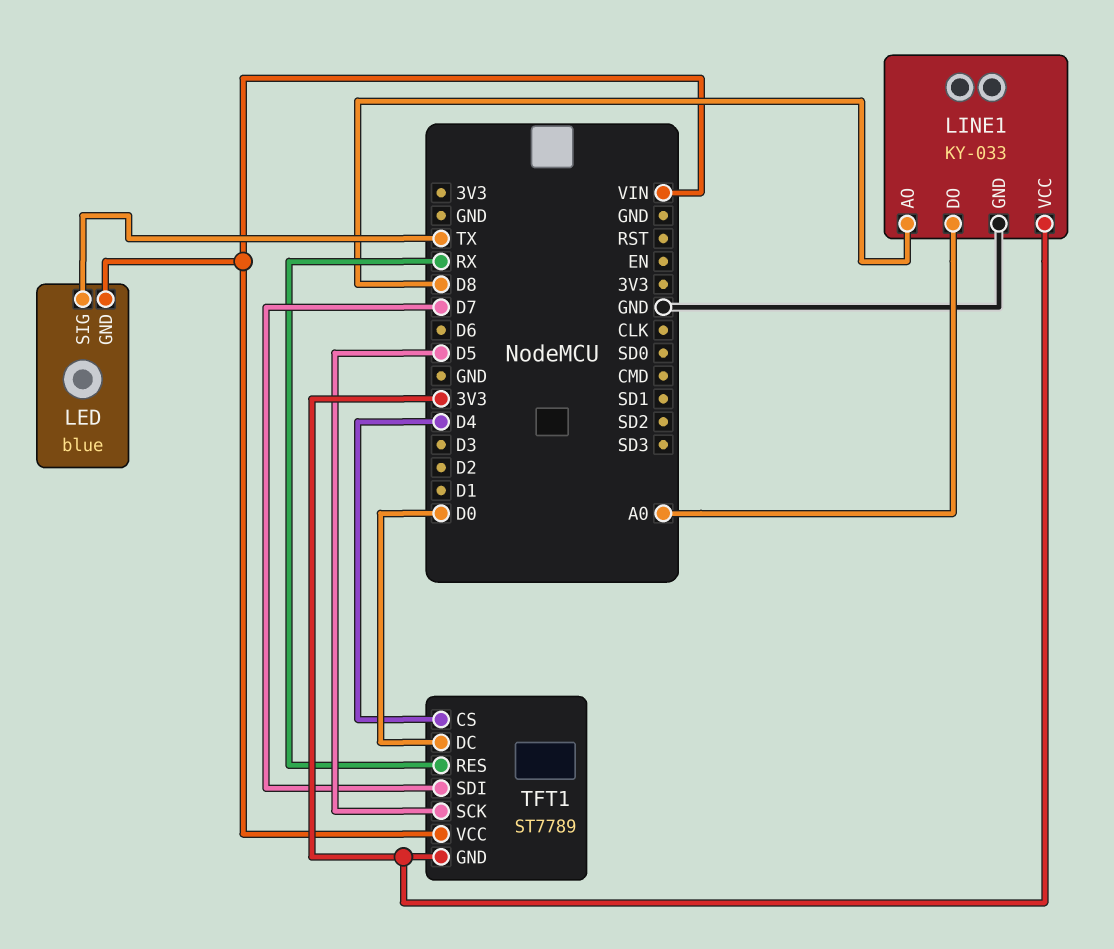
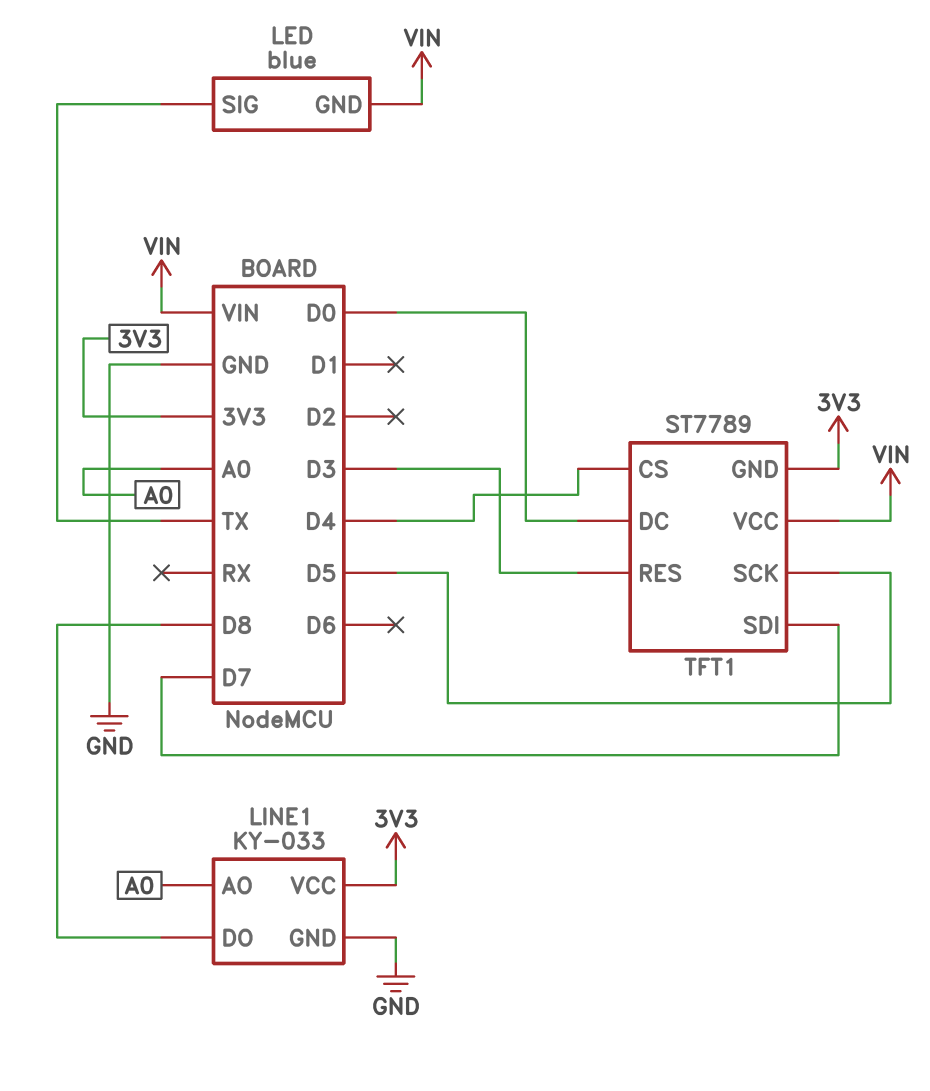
LINE1 pin AO: D8 -> A0
LINE1 pin DO: A0 -> D8
TFT1 pin RES: RX -> D3

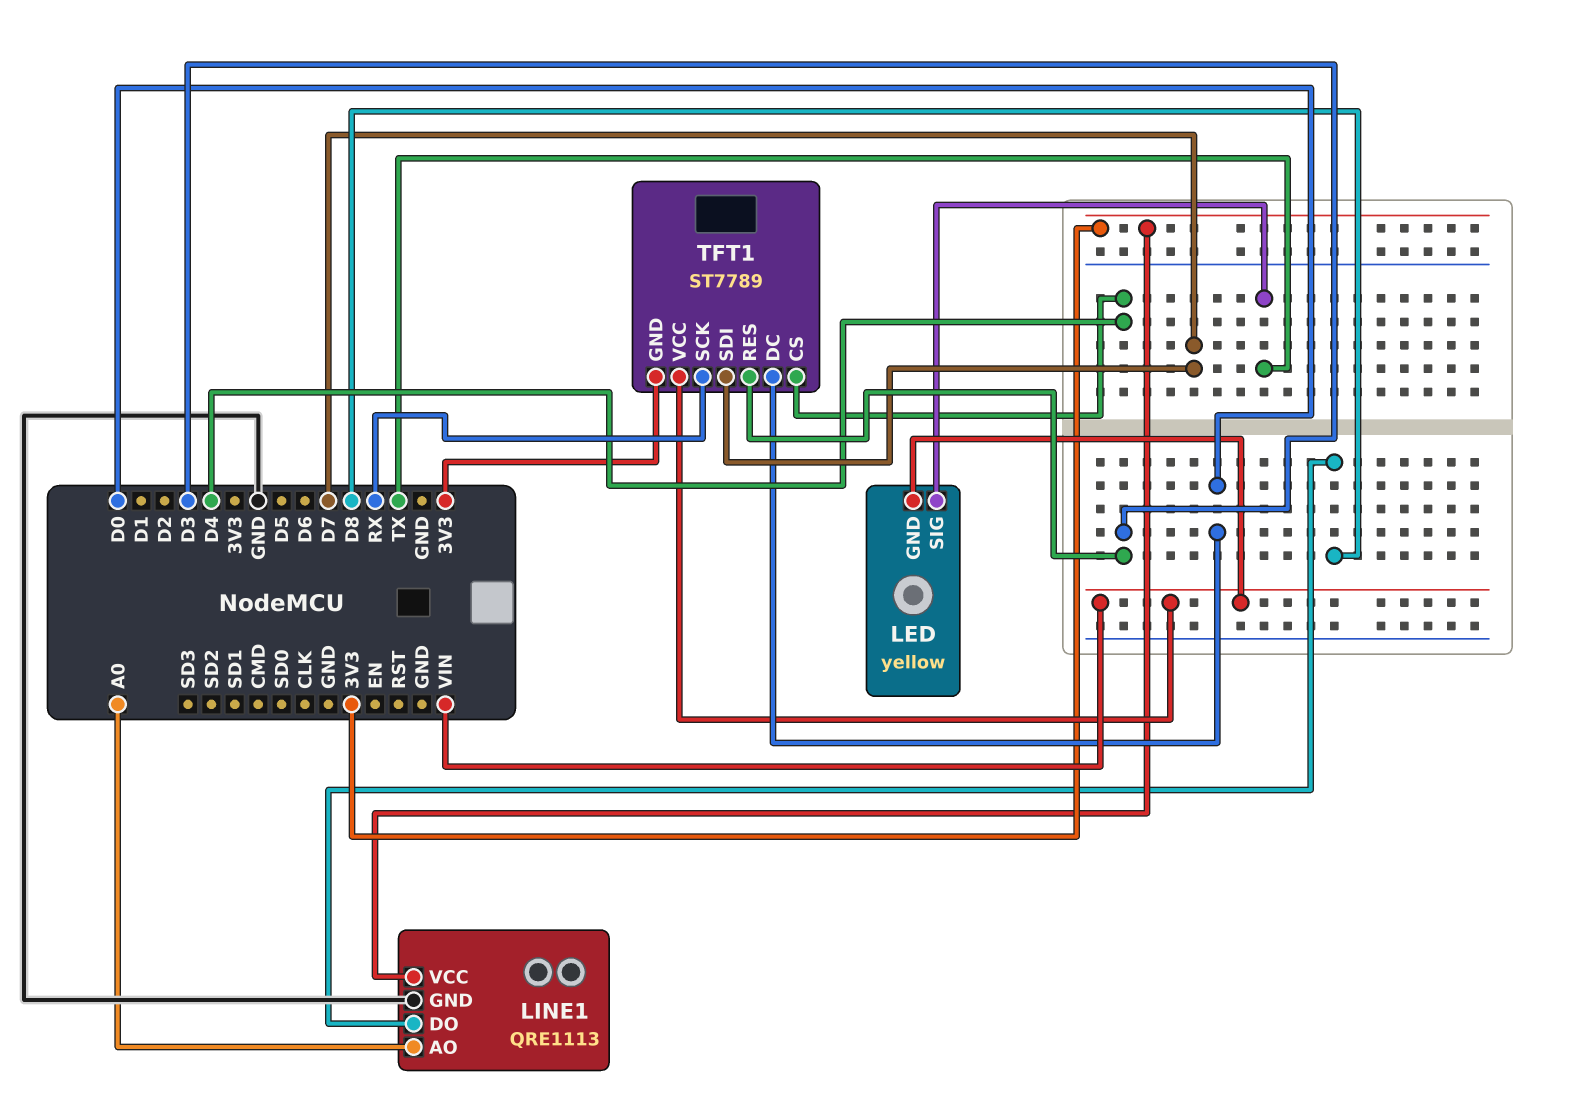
LED: blue -> yellow
LINE1: KY-033 -> QRE1113
TFT1 pin SCK: D5 -> RX

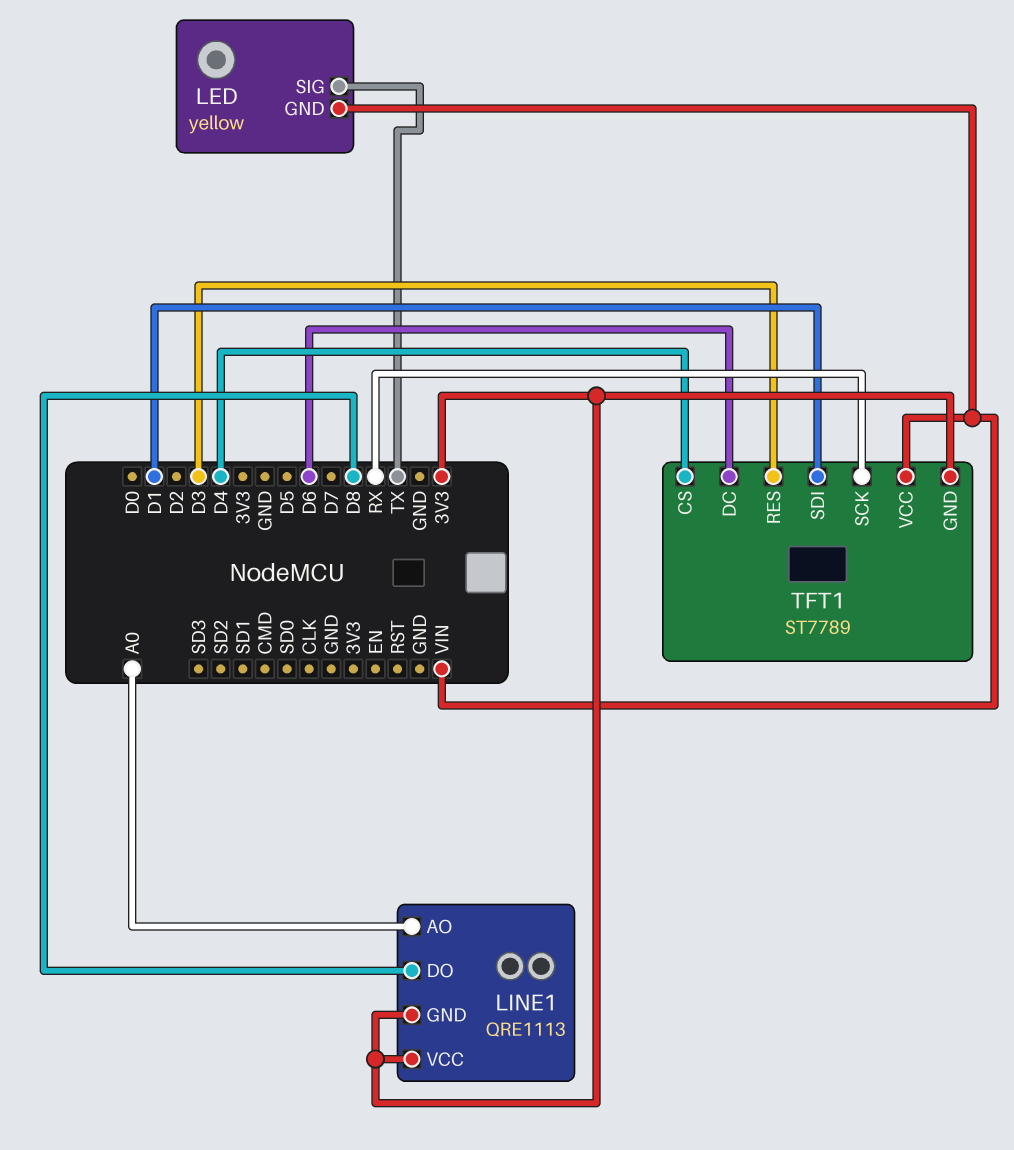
LINE1 pin GND: GND -> 3V3
TFT1 pin DC: D0 -> D6
TFT1 pin SDI: D7 -> D1

